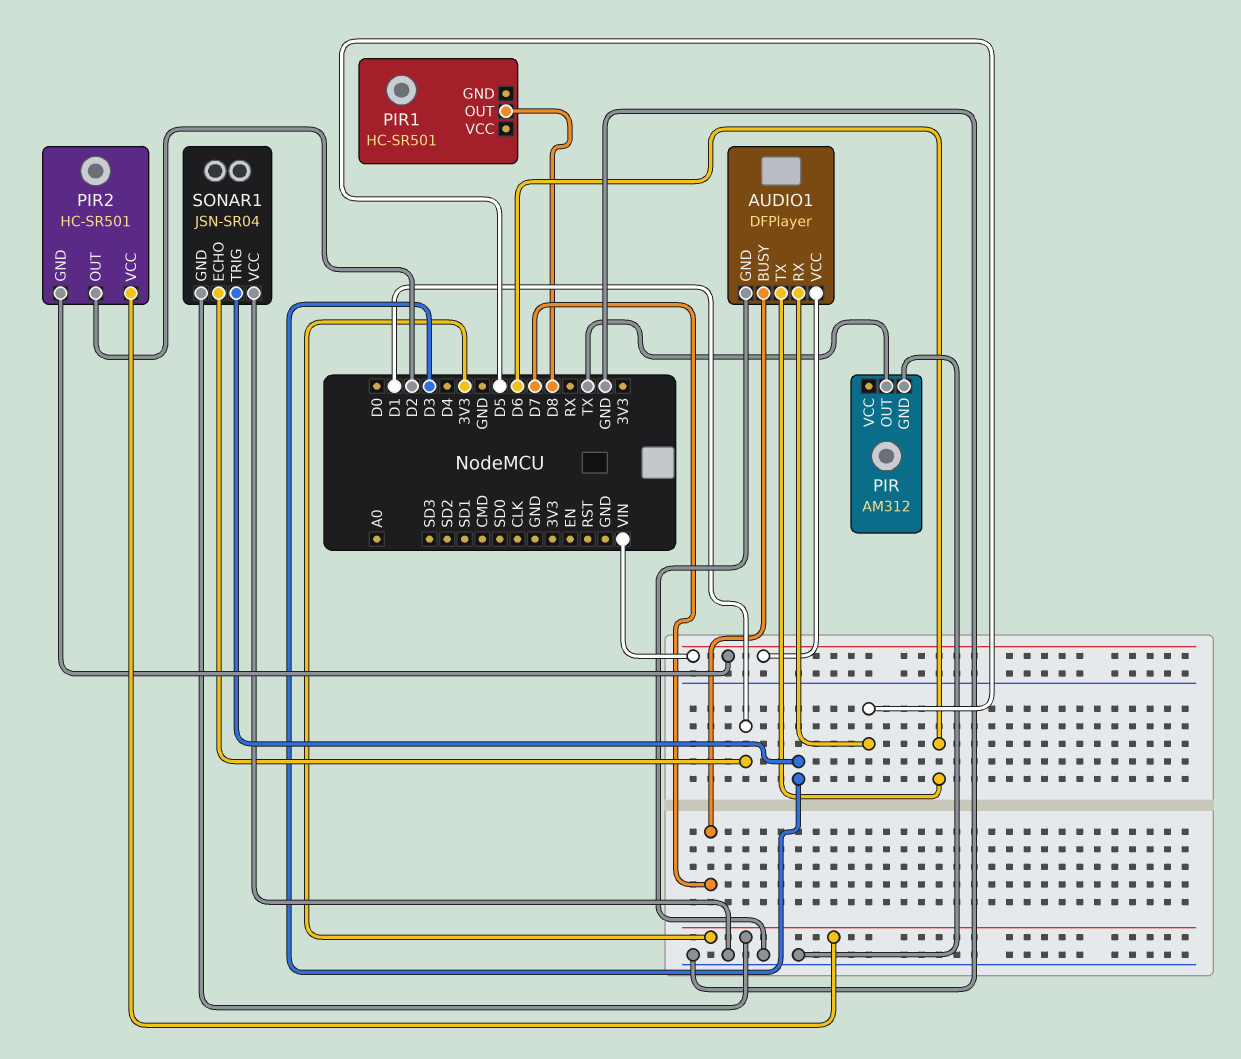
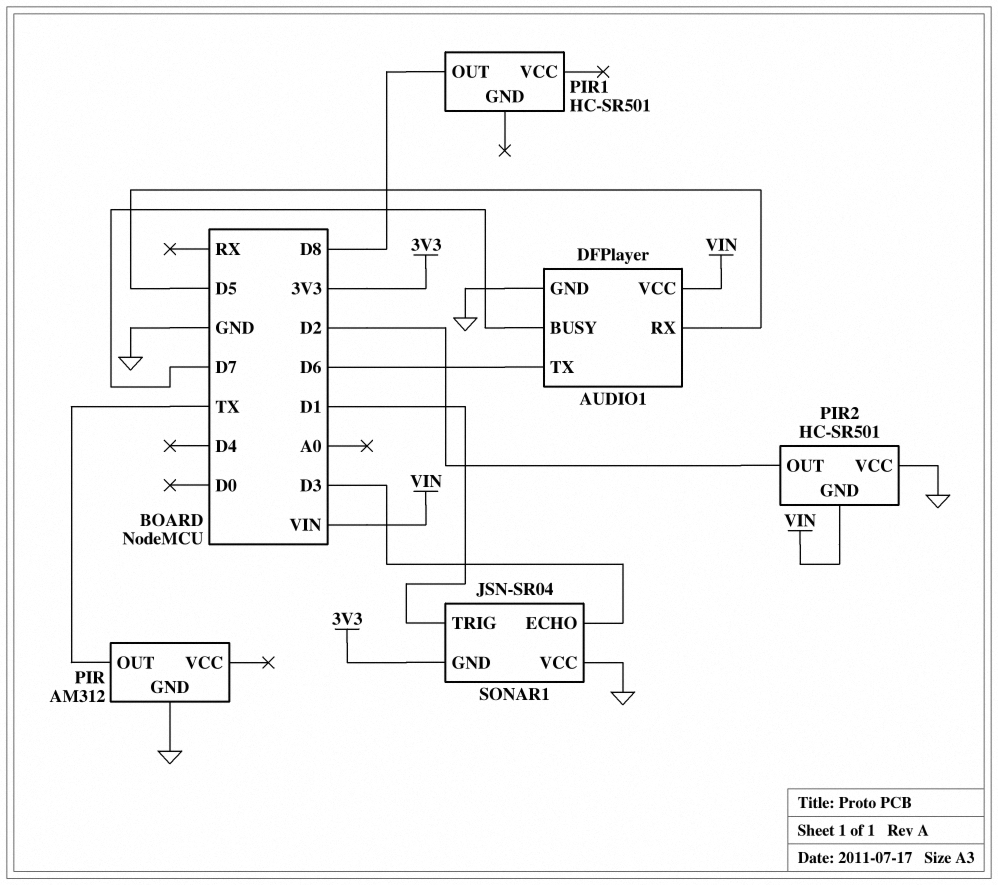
PIR2 pin VCC: 3V3 -> GND
SONAR1 pin ECHO: D1 -> D3
SONAR1 pin TRIG: D3 -> D1

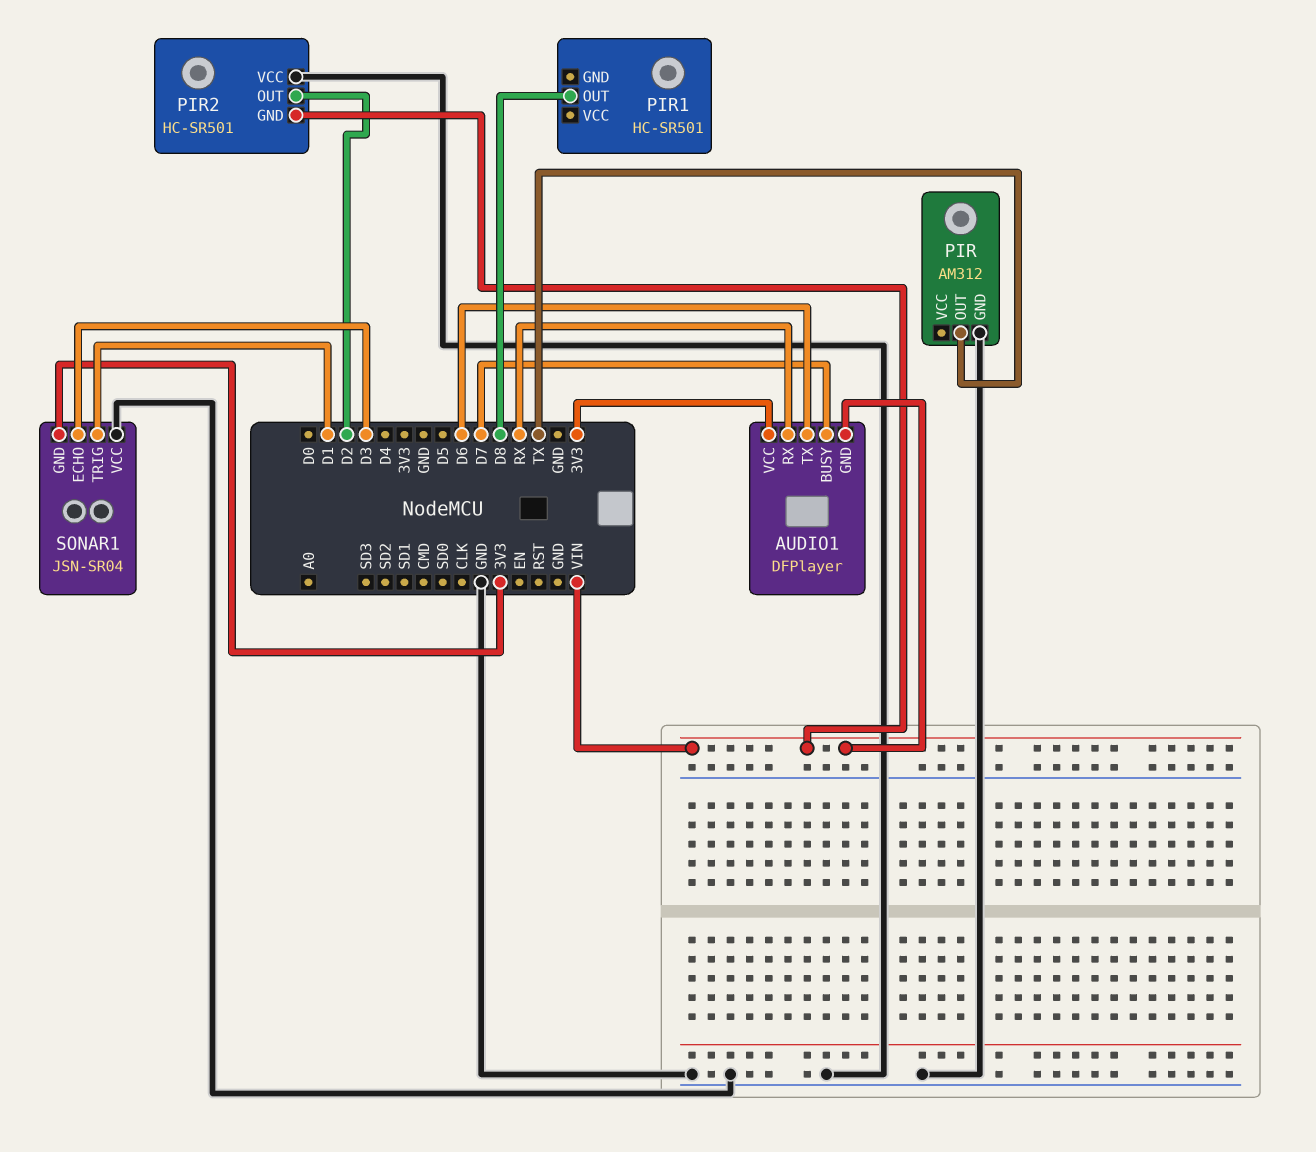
AUDIO1 pin GND: GND -> VIN
AUDIO1 pin RX: D5 -> RX
AUDIO1 pin VCC: VIN -> 3V3

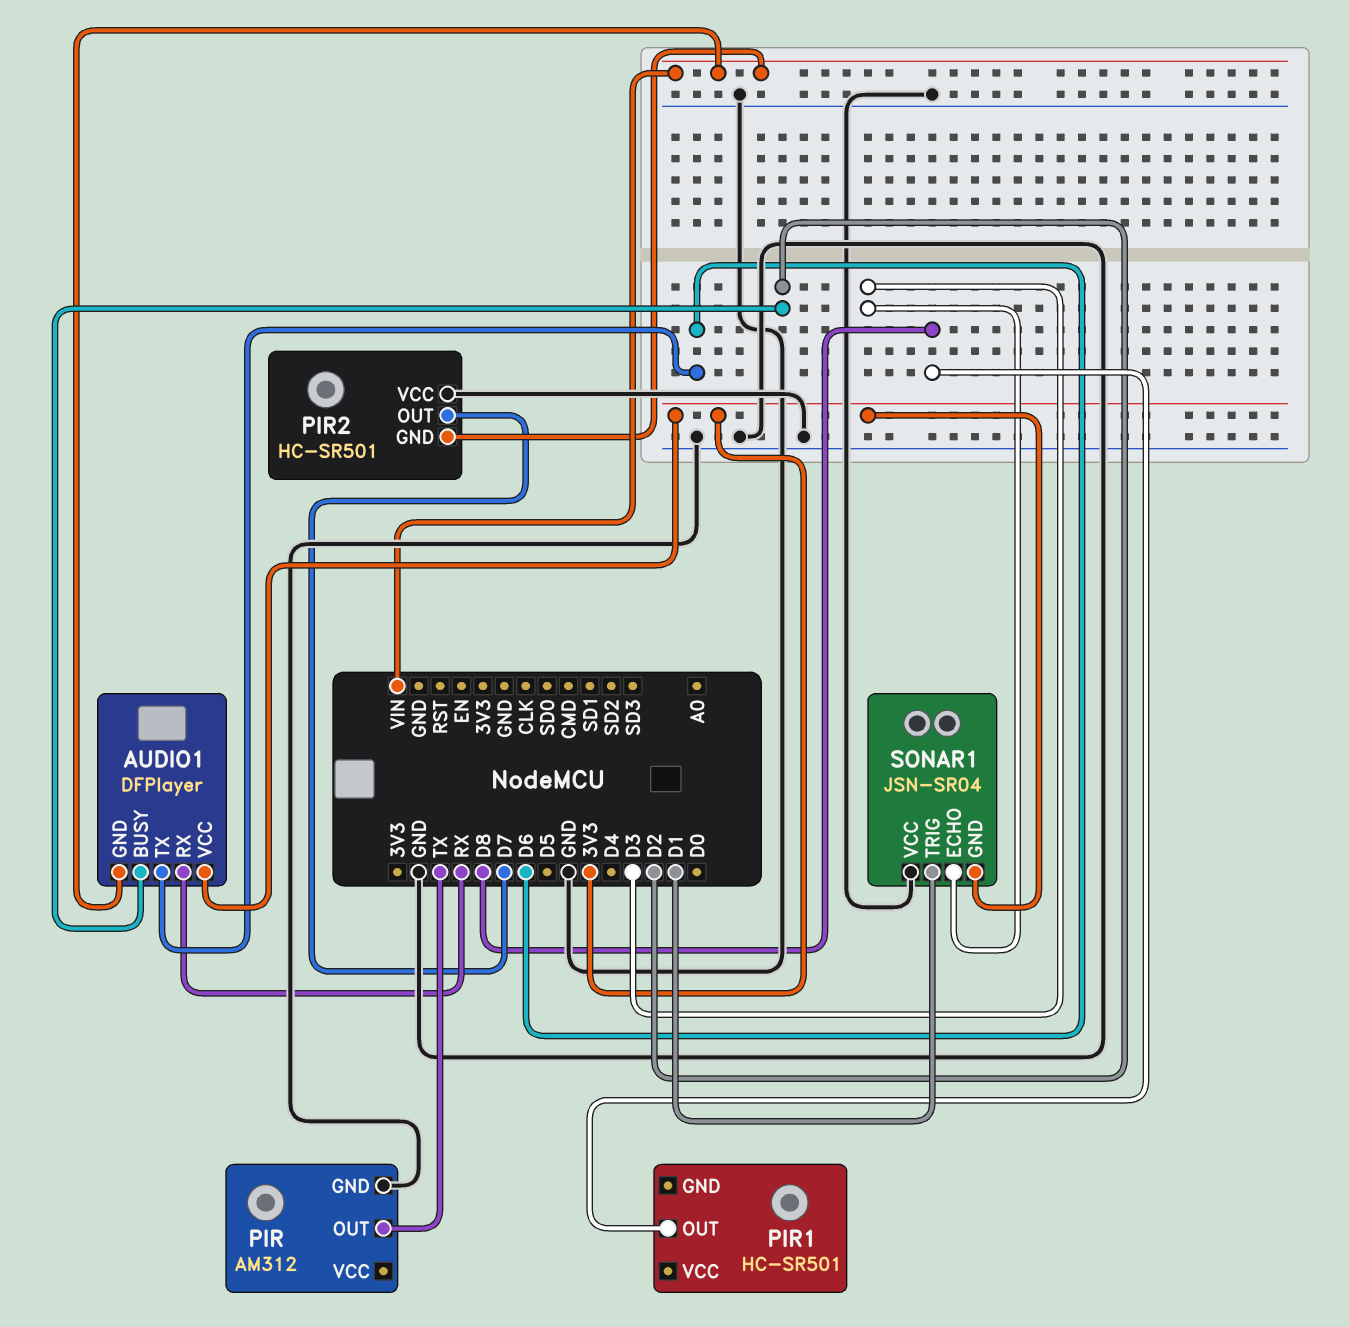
AUDIO1 pin BUSY: D7 -> D2
PIR2 pin OUT: D2 -> D7

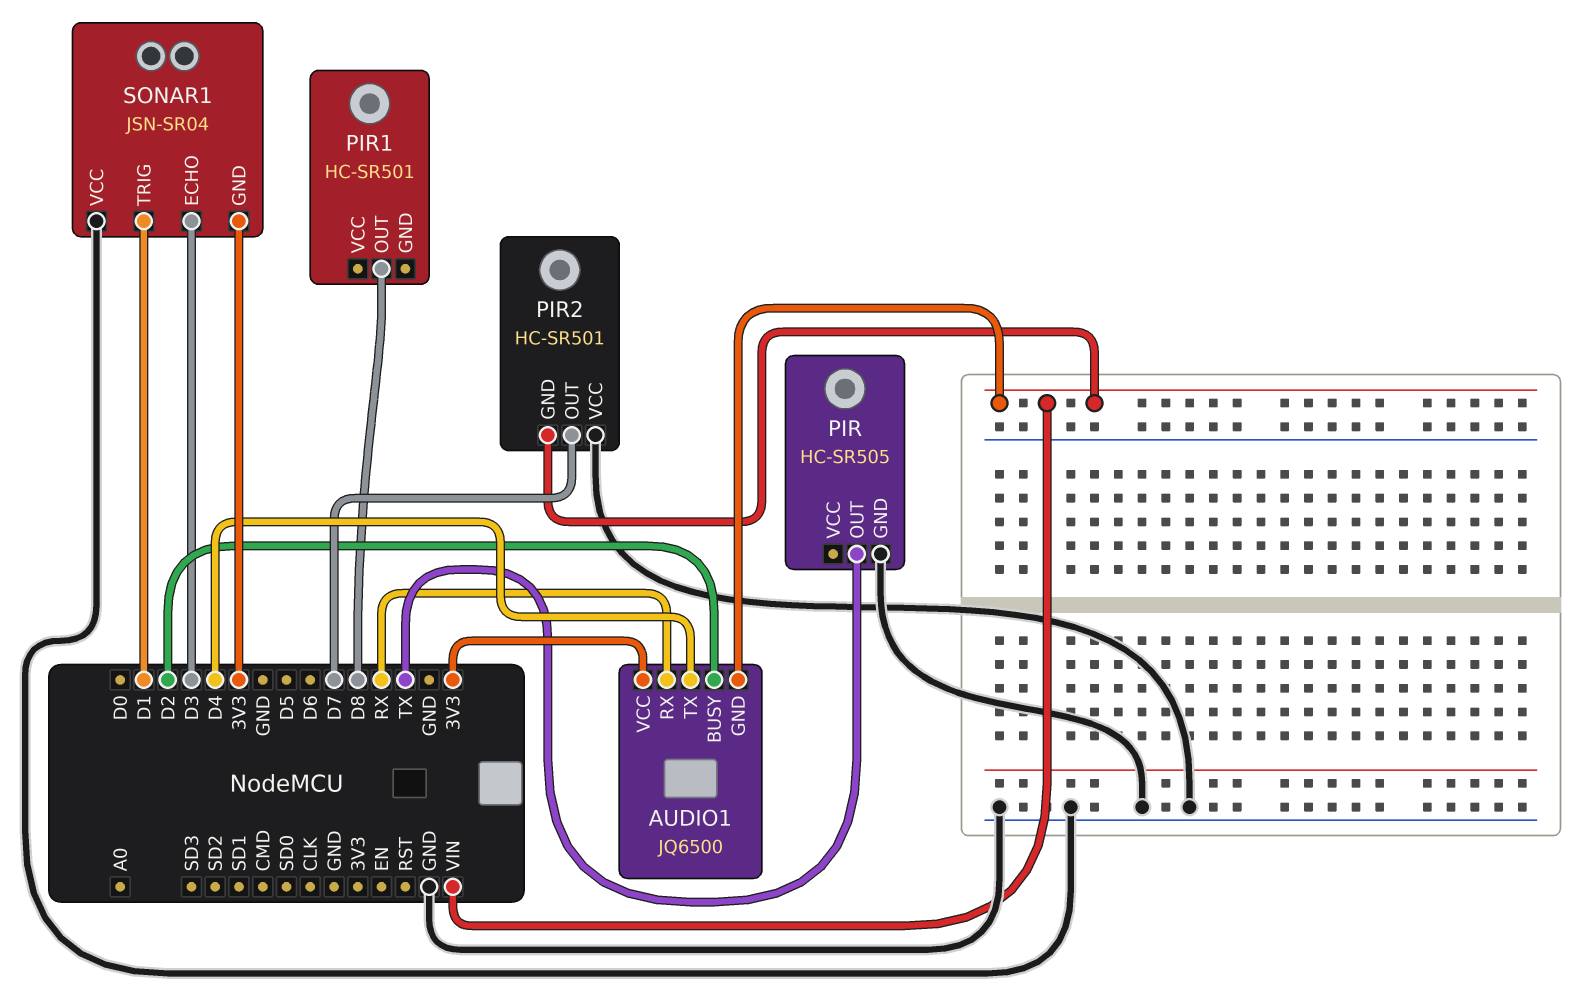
AUDIO1: DFPlayer -> JQ6500
AUDIO1 pin TX: D6 -> D4
PIR: AM312 -> HC-SR505

